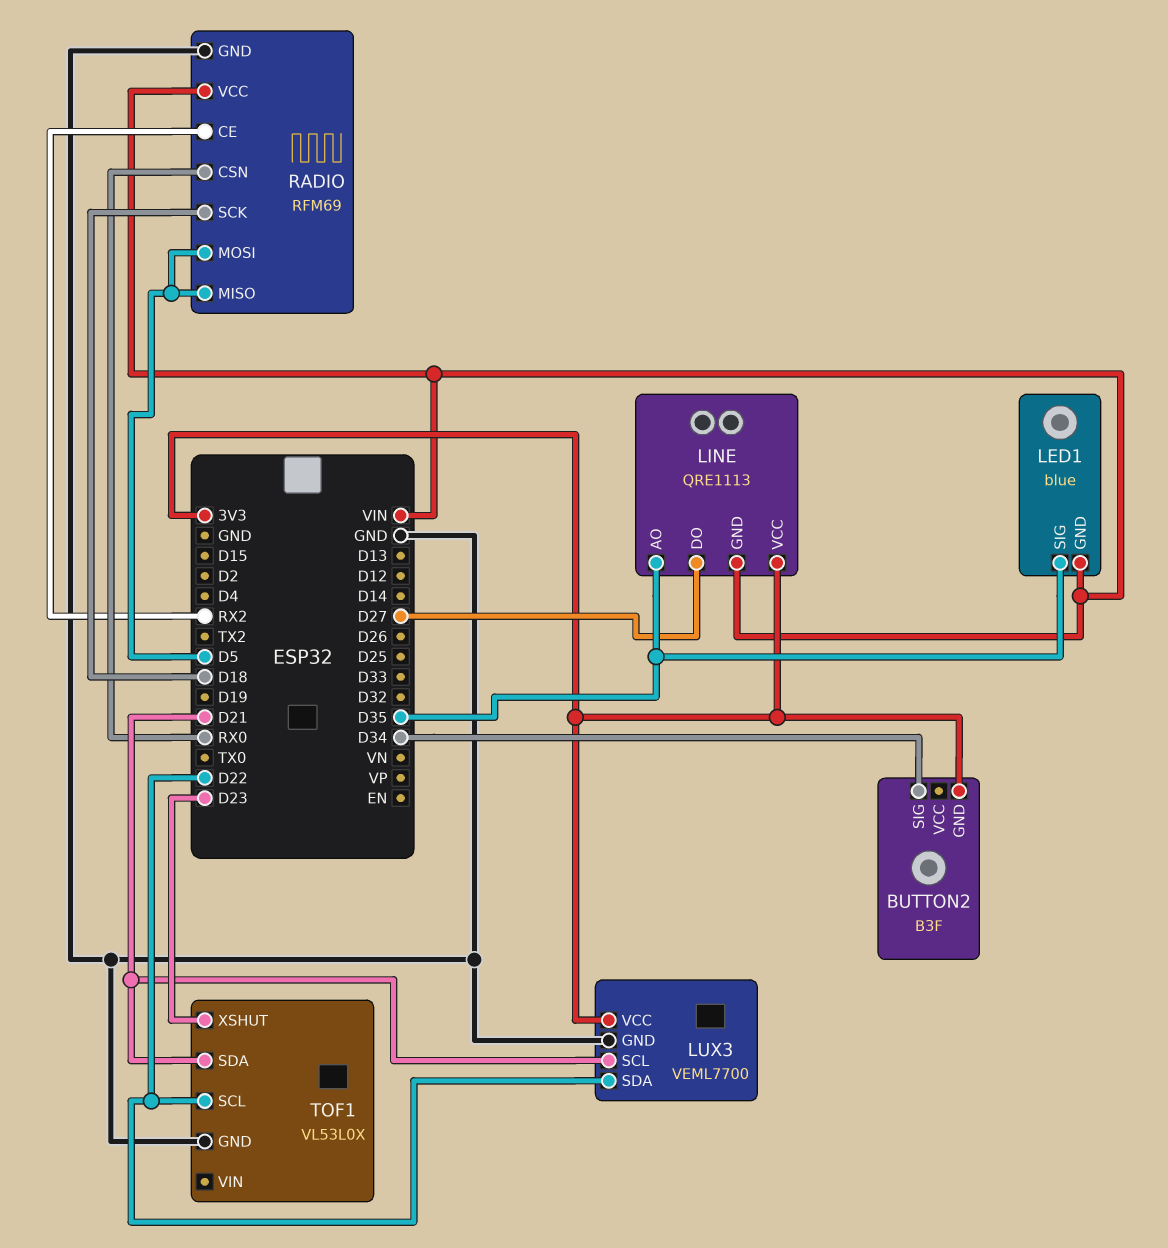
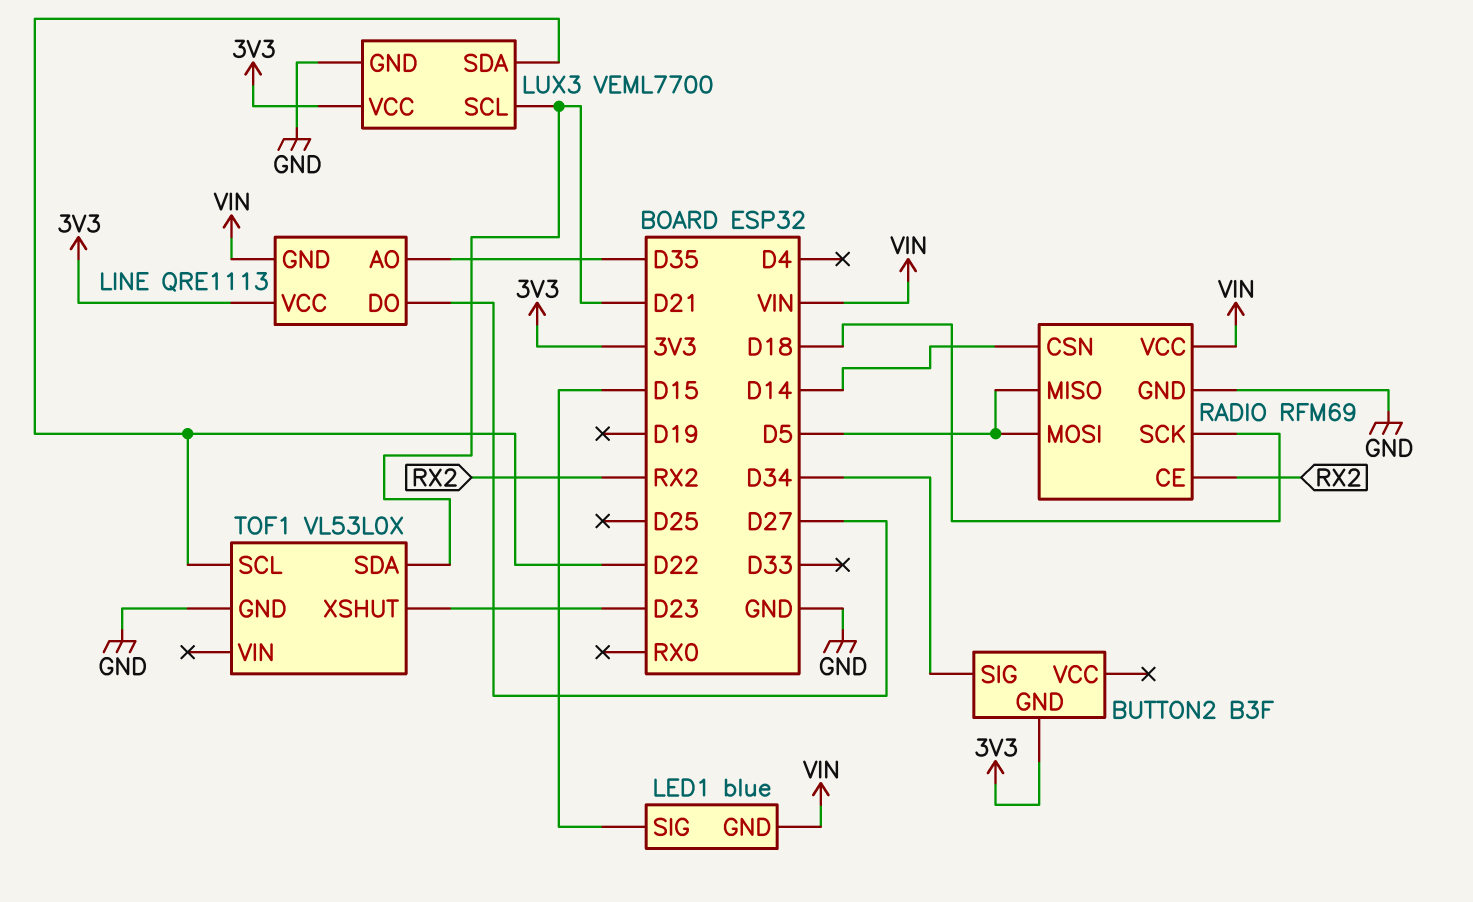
LED1 pin SIG: D35 -> D15
RADIO pin CSN: RX0 -> D14

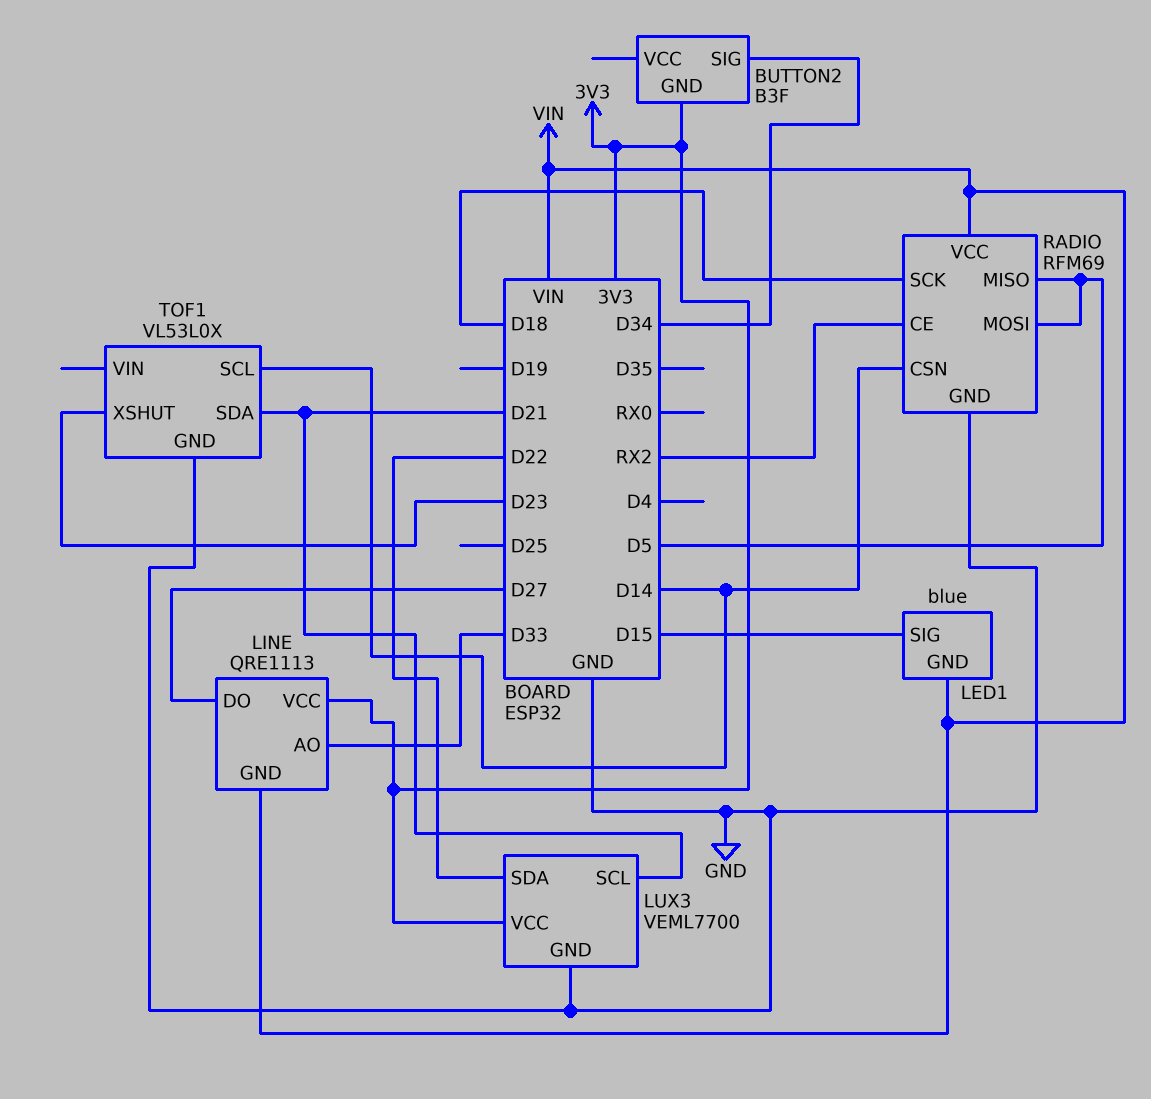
LINE pin AO: D35 -> D33
TOF1 pin SCL: D22 -> D14

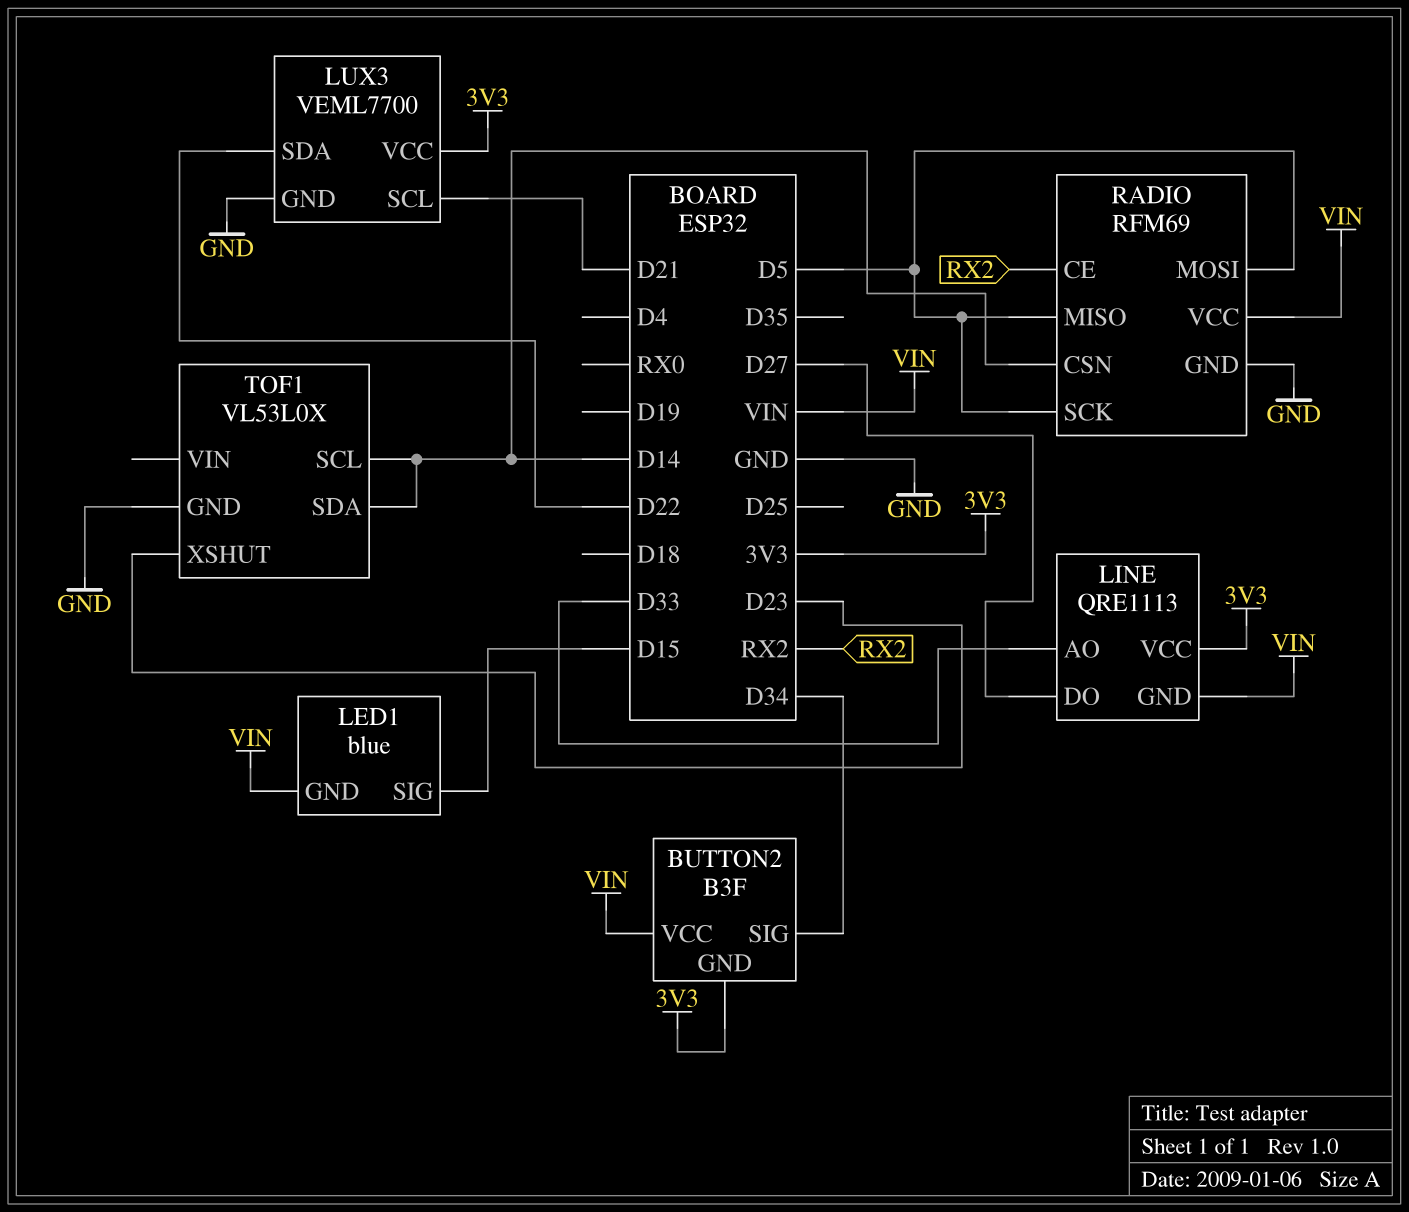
BUTTON2 pin VCC: none -> VIN
RADIO pin SCK: D18 -> D5
TOF1 pin SDA: D21 -> D14

